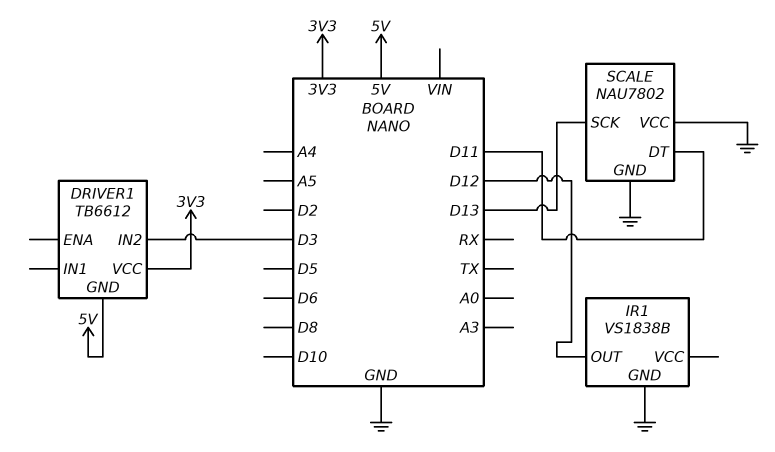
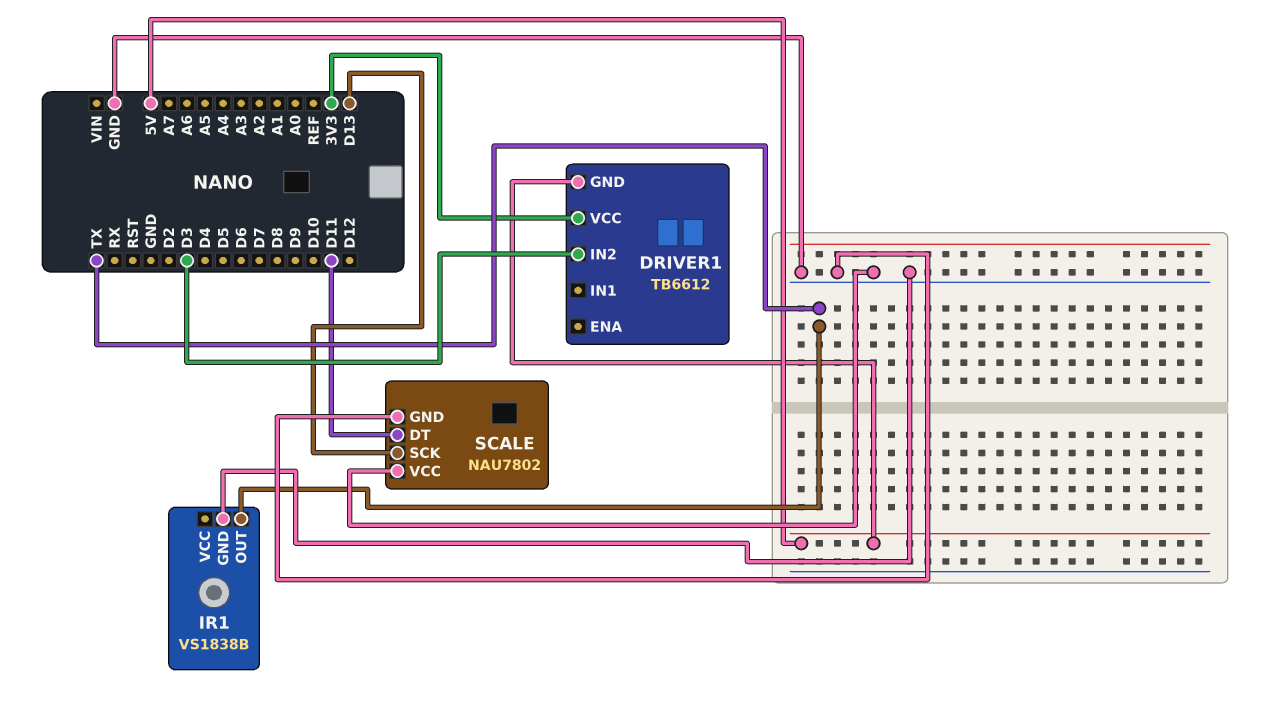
IR1 pin OUT: D12 -> TX

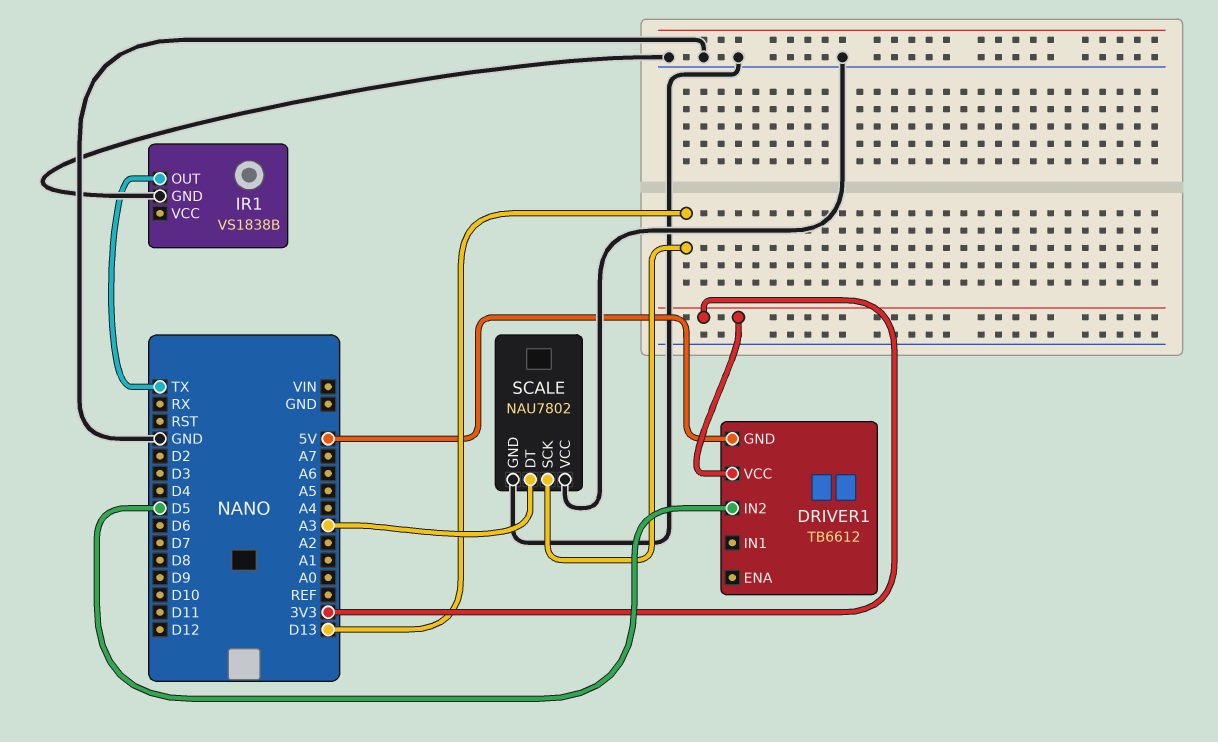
DRIVER1 pin IN2: D3 -> D5
SCALE pin DT: D11 -> A3

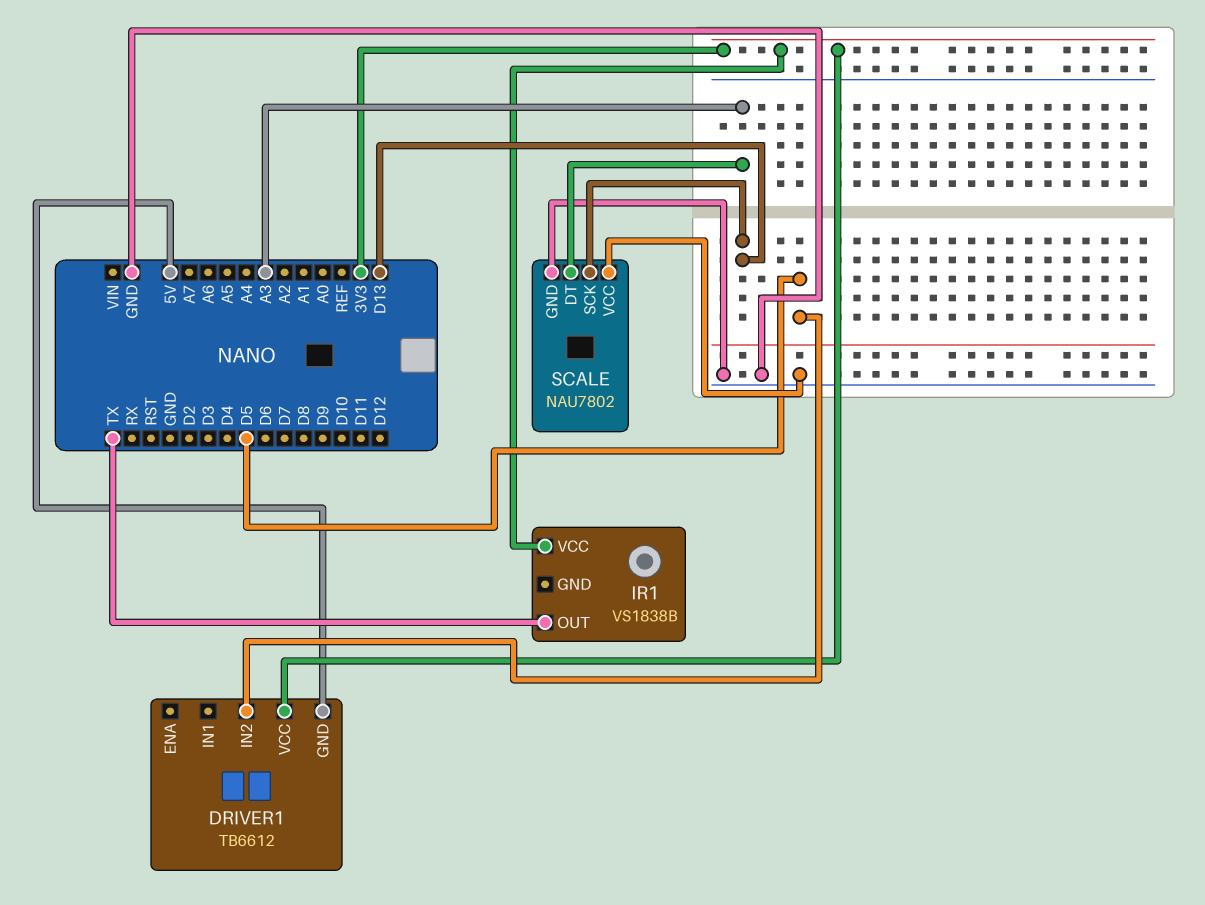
IR1 pin GND: GND -> none
IR1 pin VCC: none -> 3V3

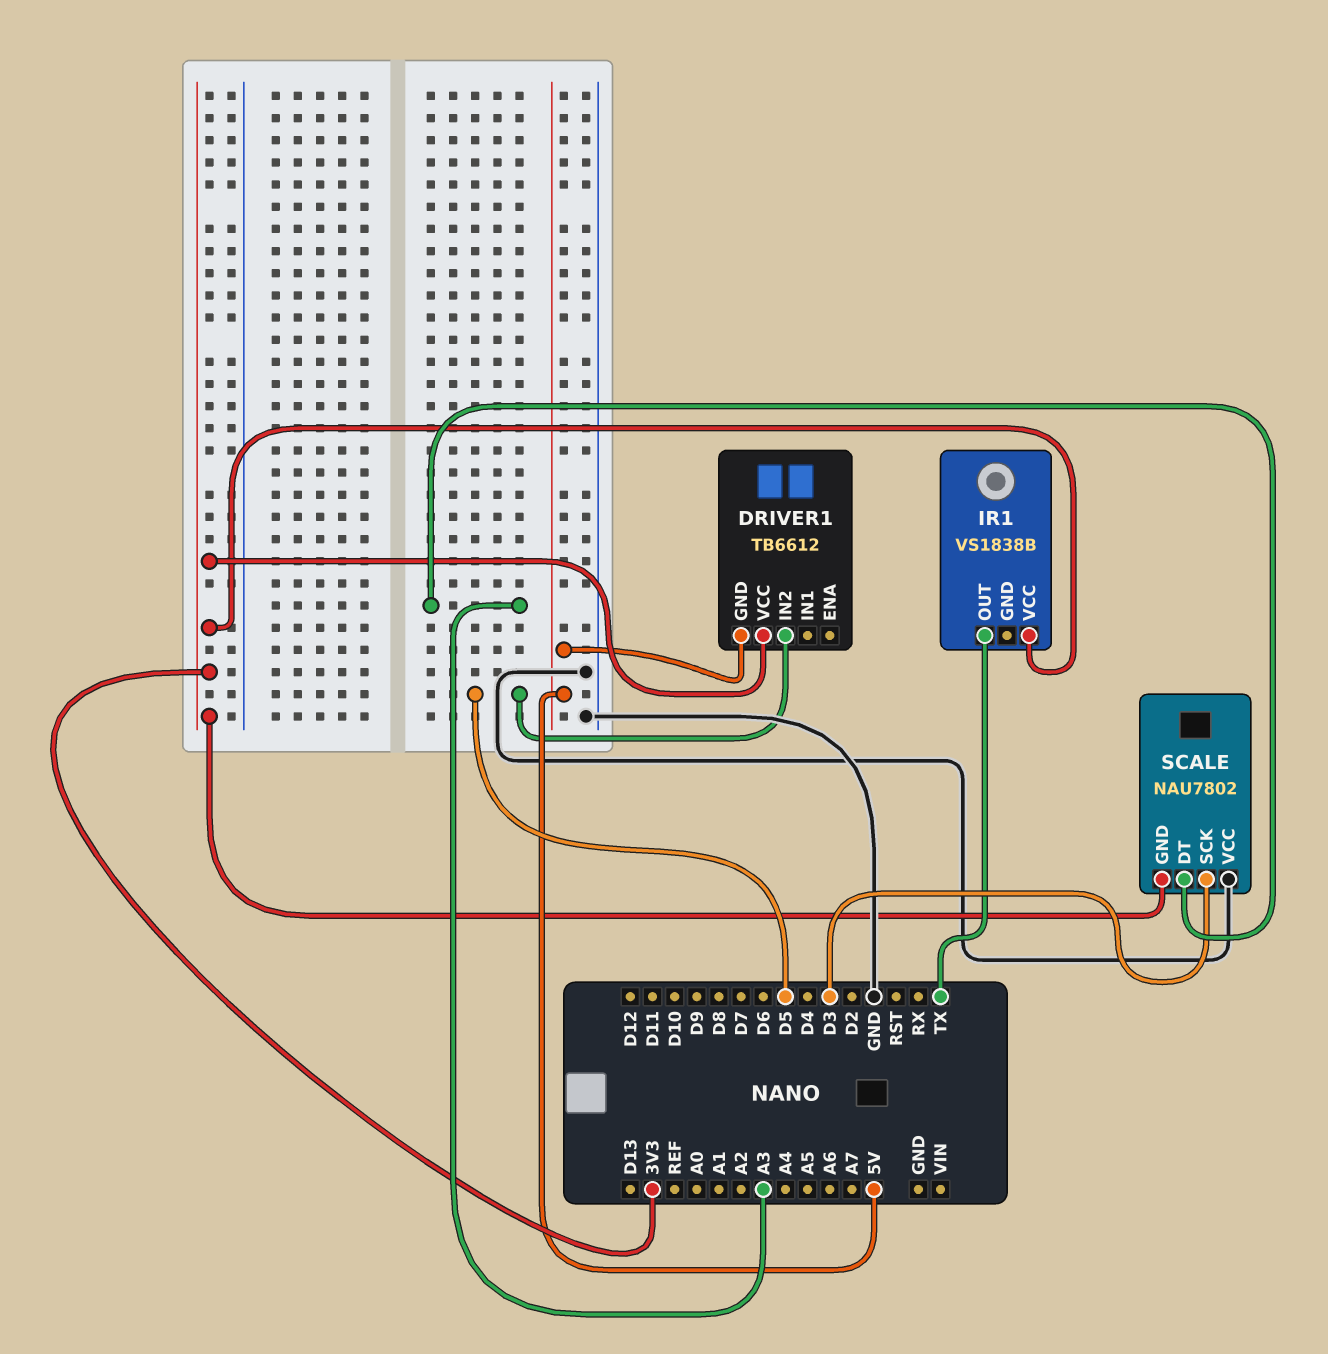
SCALE pin GND: GND -> 3V3
SCALE pin SCK: D13 -> D3

